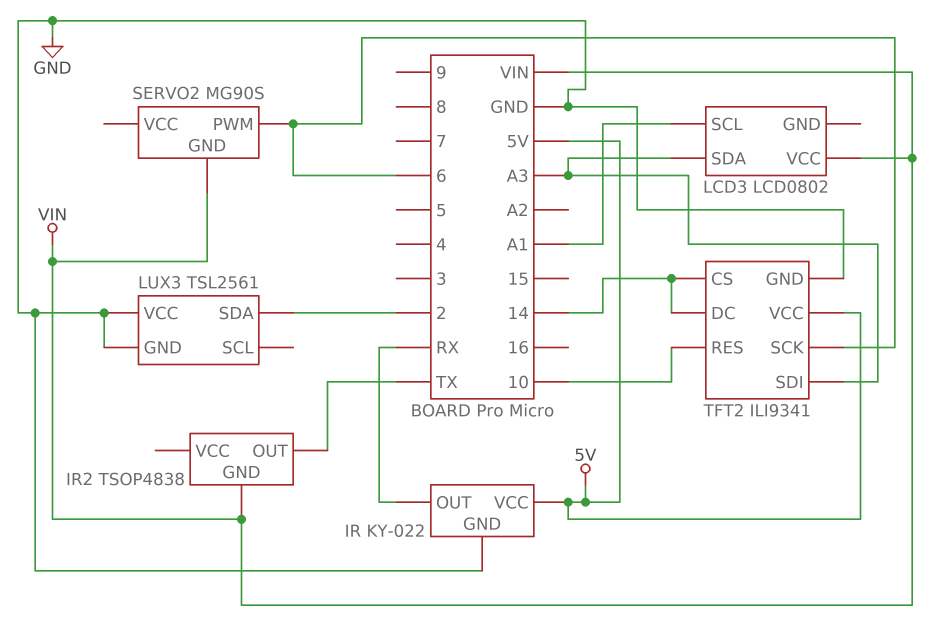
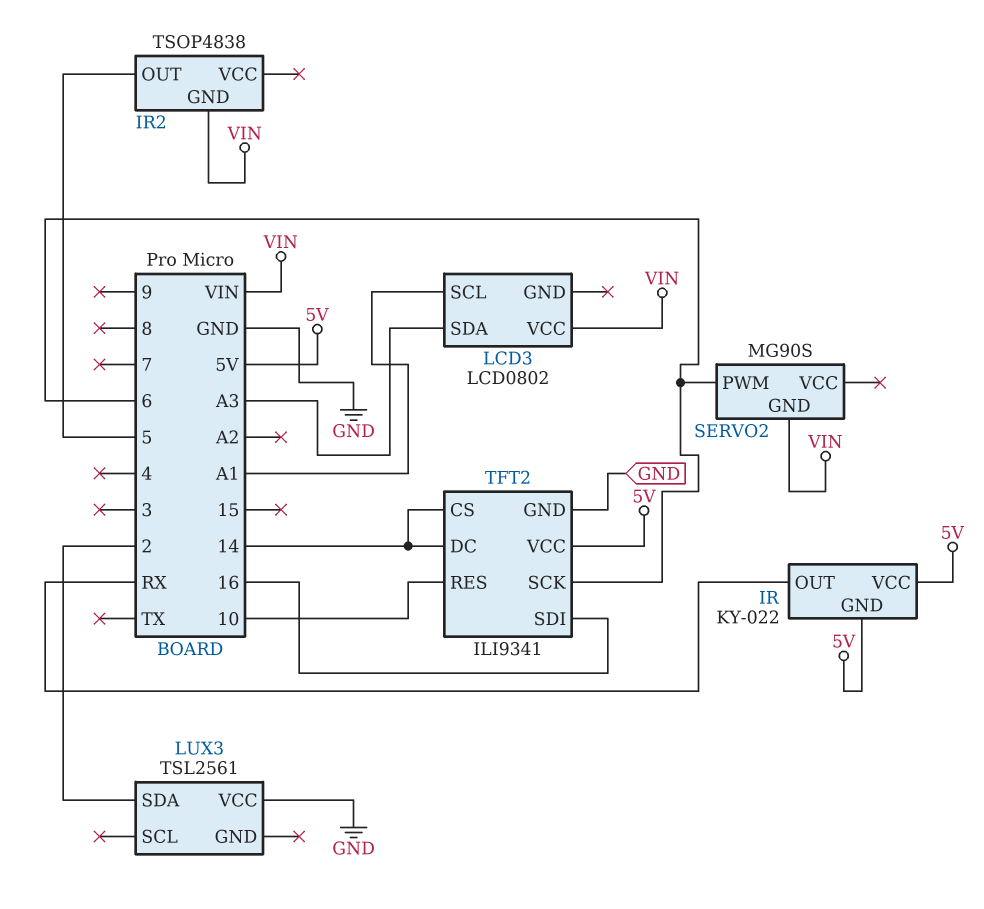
IR pin GND: GND -> 5V
IR2 pin OUT: TX -> 5
LUX3 pin GND: GND -> none
TFT2 pin SDI: A3 -> 16

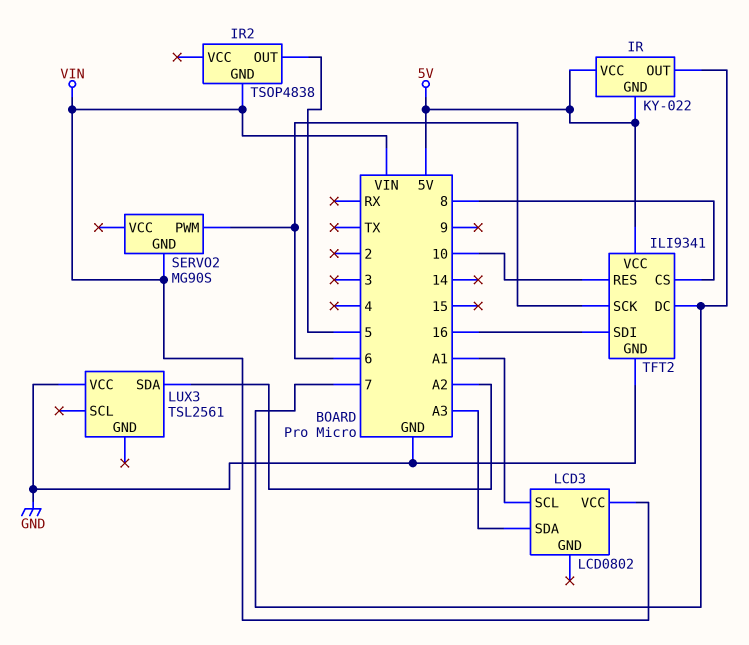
IR pin OUT: RX -> 7
LUX3 pin SDA: 2 -> A2
TFT2 pin CS: 14 -> 8
TFT2 pin DC: 14 -> 7

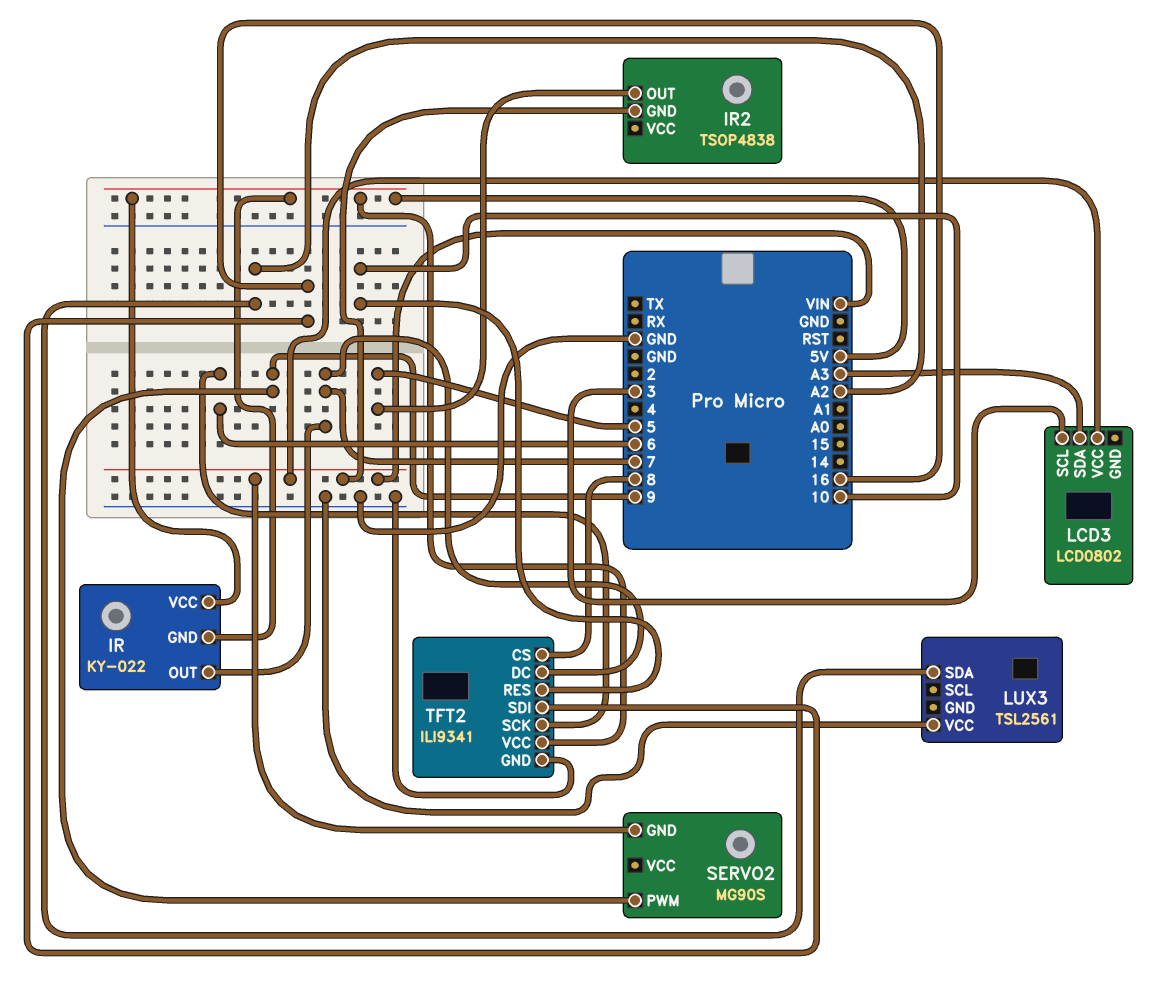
LCD3 pin SCL: A1 -> 3
SERVO2 pin PWM: 6 -> 9

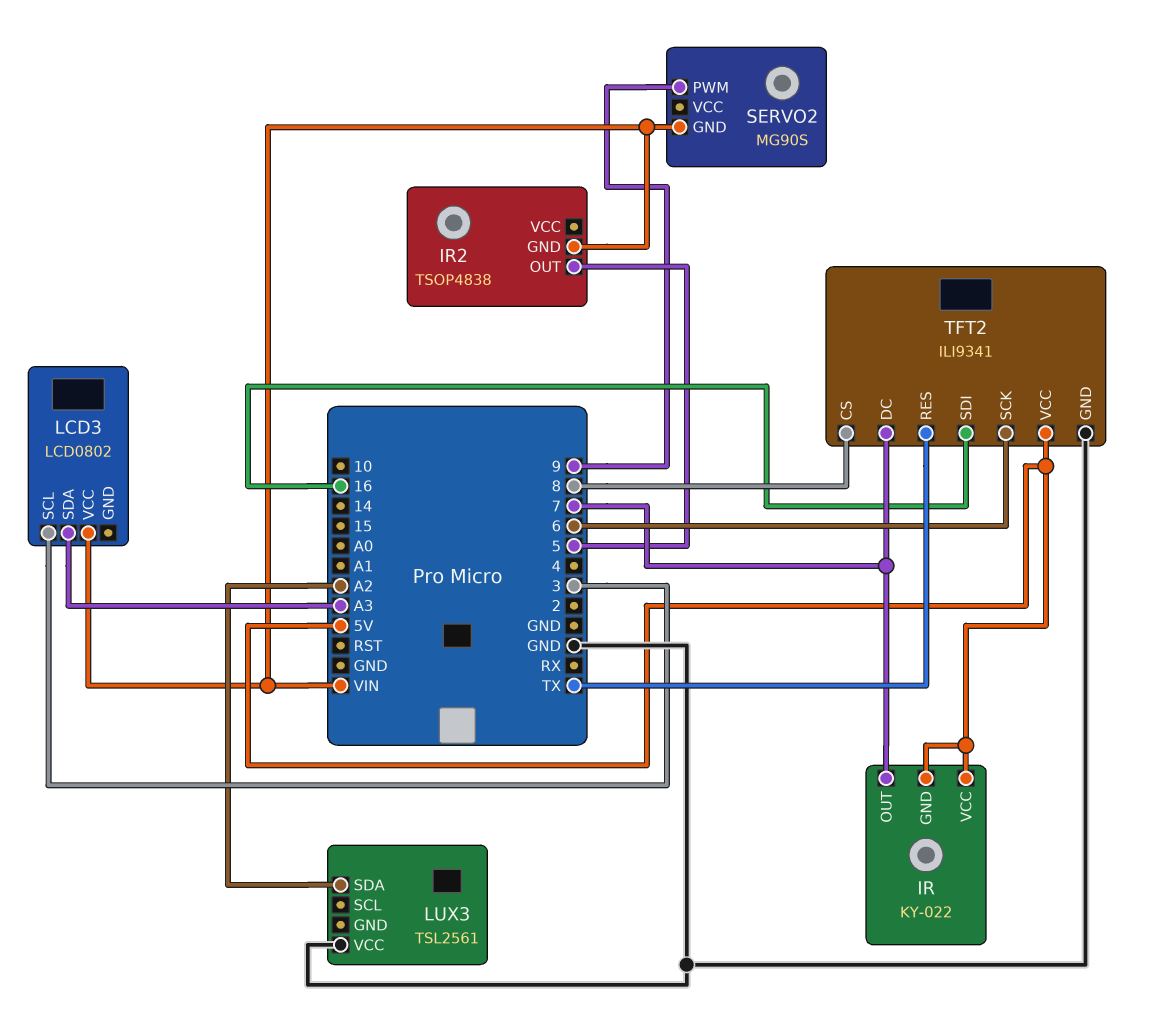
TFT2 pin RES: 10 -> TX

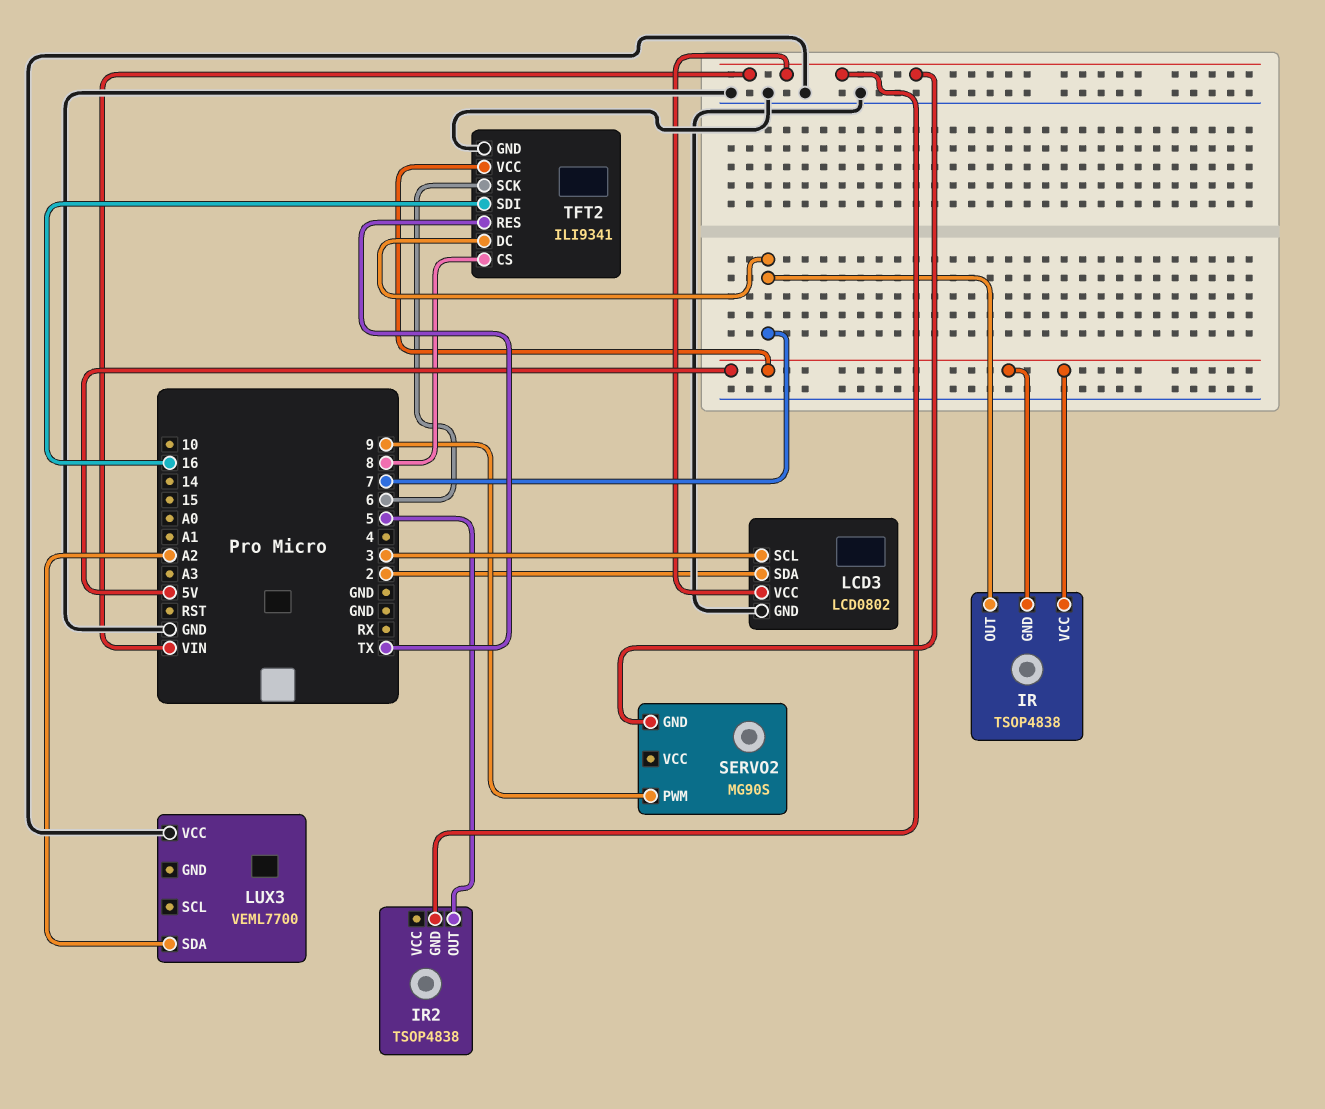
IR: KY-022 -> TSOP4838
LCD3 pin GND: none -> GND
LCD3 pin SDA: A3 -> 2
LUX3: TSL2561 -> VEML7700

